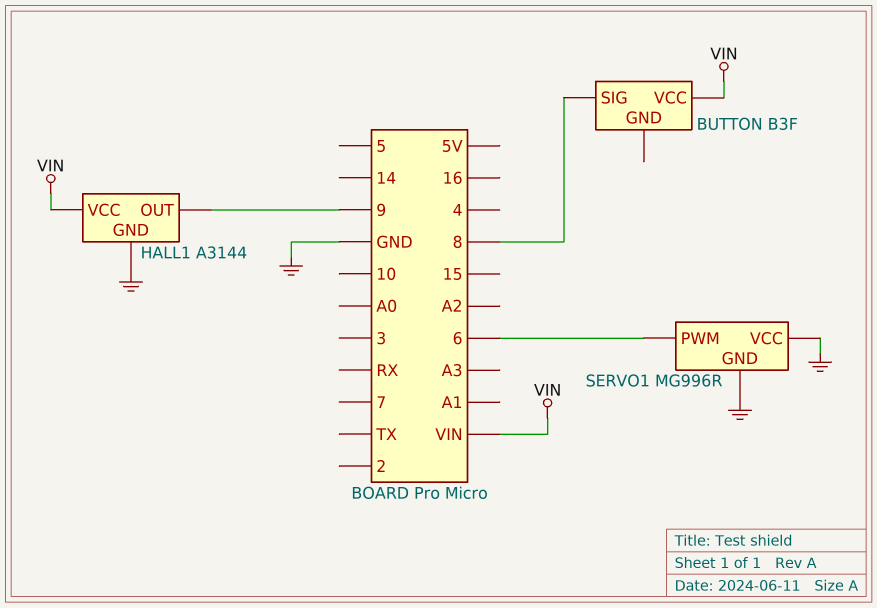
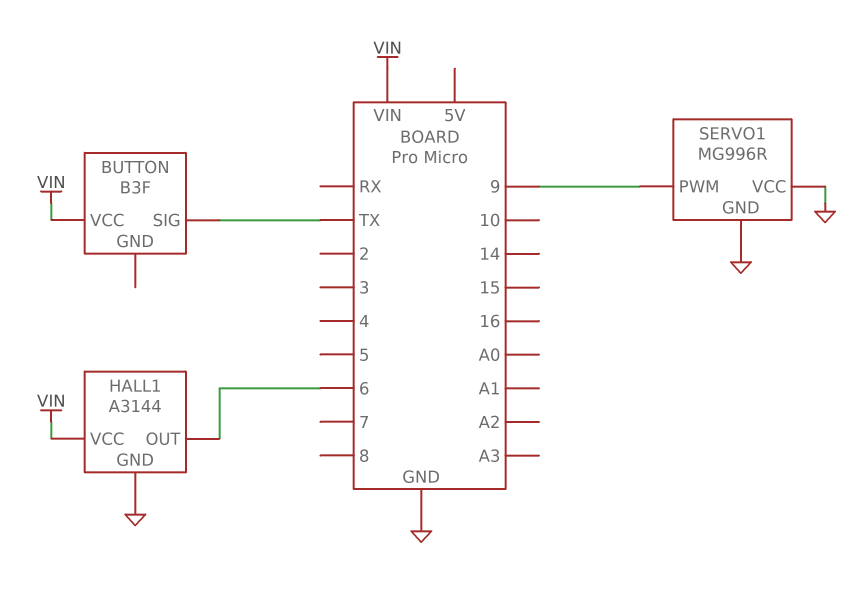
BUTTON pin SIG: 8 -> TX
HALL1 pin OUT: 9 -> 6
SERVO1 pin PWM: 6 -> 9

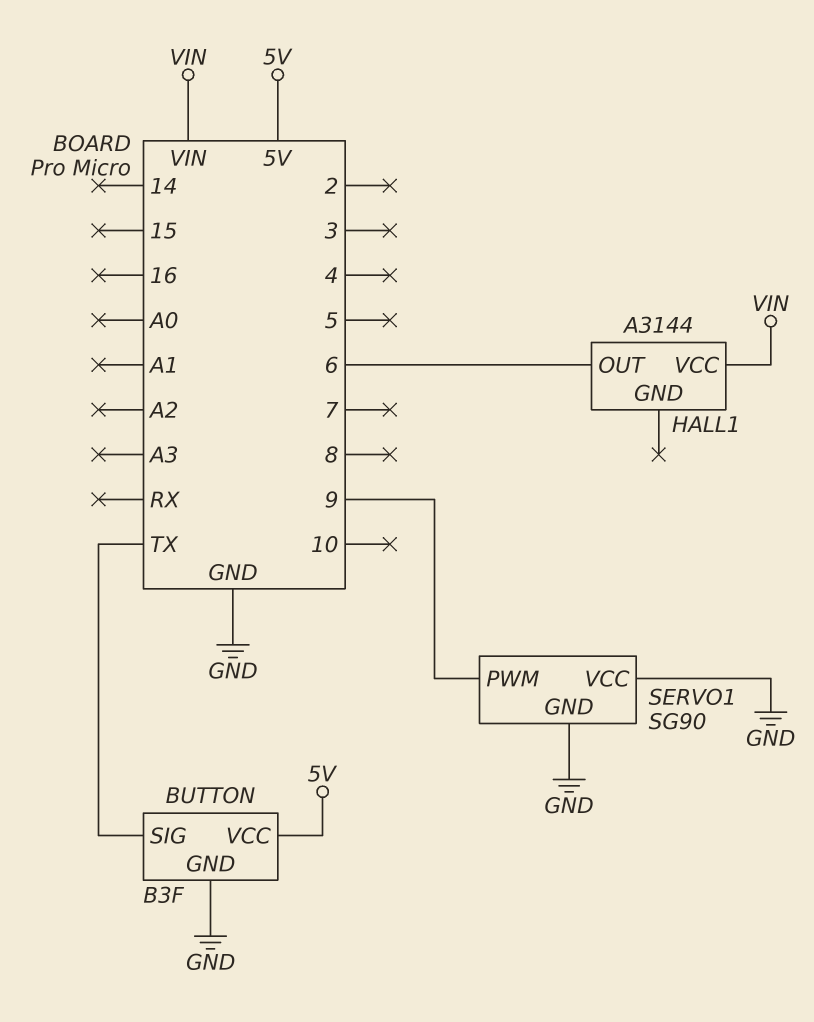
BUTTON pin GND: none -> GND
BUTTON pin VCC: VIN -> 5V
HALL1 pin GND: GND -> none
SERVO1: MG996R -> SG90

